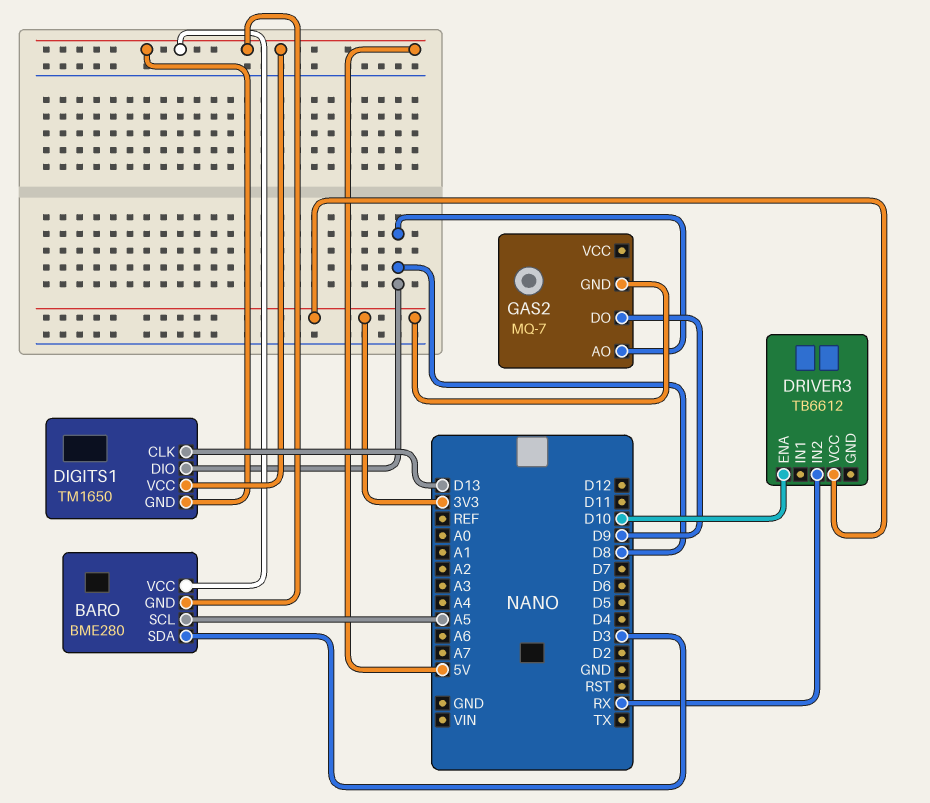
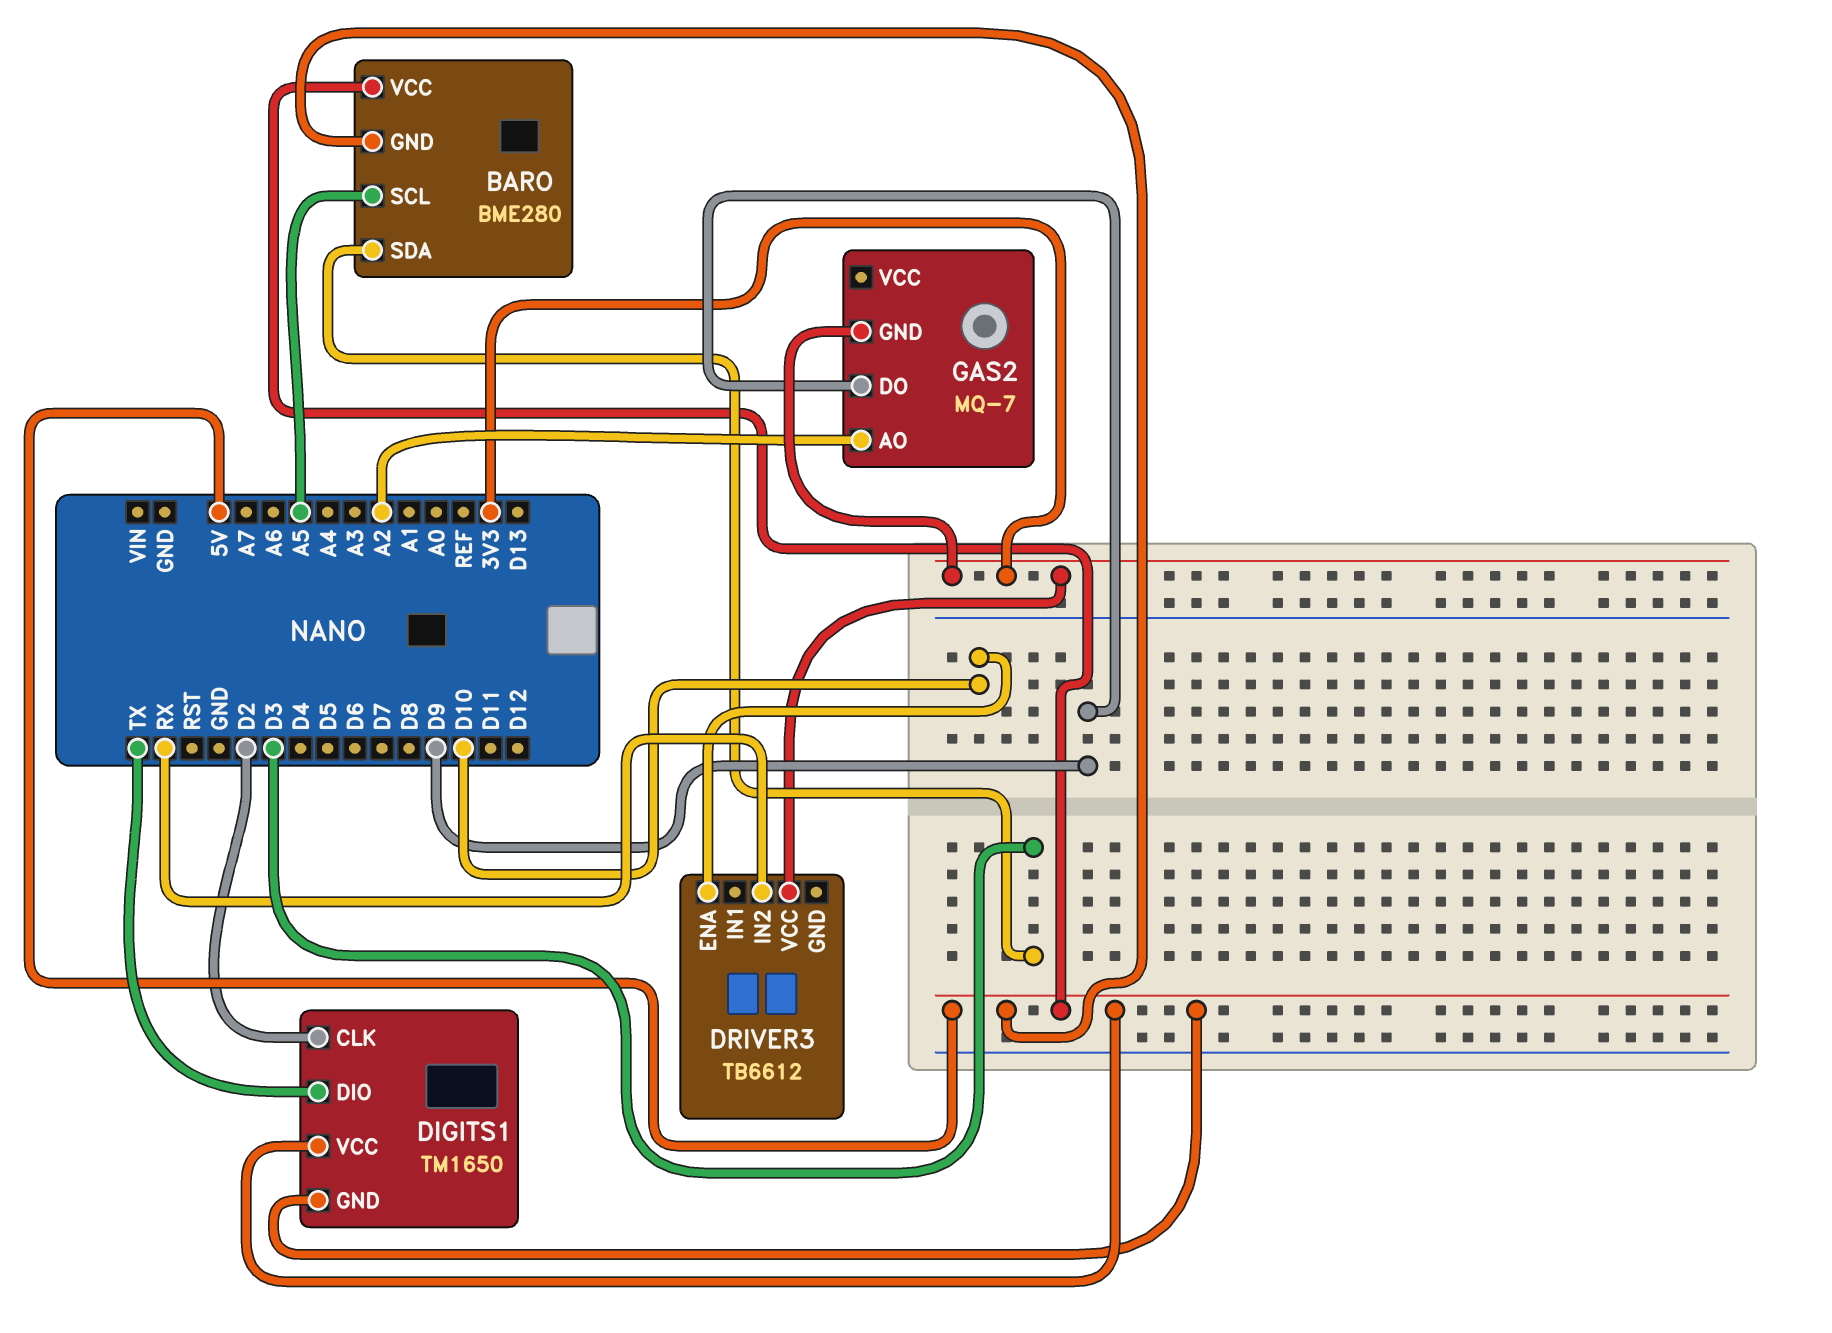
DIGITS1 pin CLK: D13 -> D2
DIGITS1 pin DIO: D8 -> TX
GAS2 pin AO: D8 -> A2

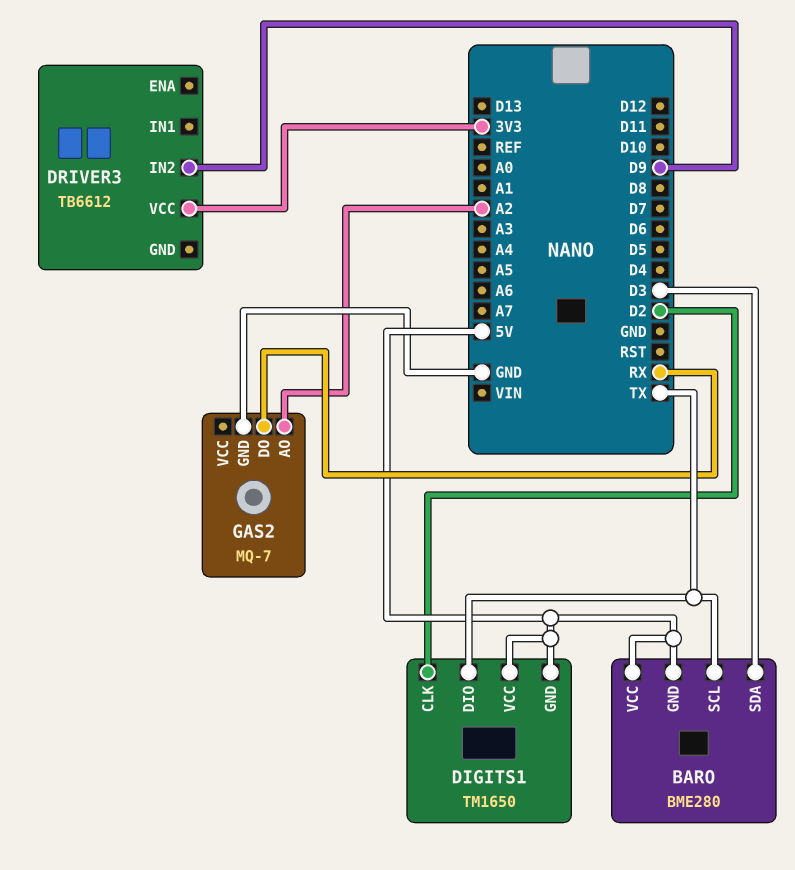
BARO pin SCL: A5 -> TX
DRIVER3 pin ENA: D10 -> none
DRIVER3 pin IN2: RX -> D9
GAS2 pin DO: D9 -> RX
GAS2 pin GND: 3V3 -> GND

